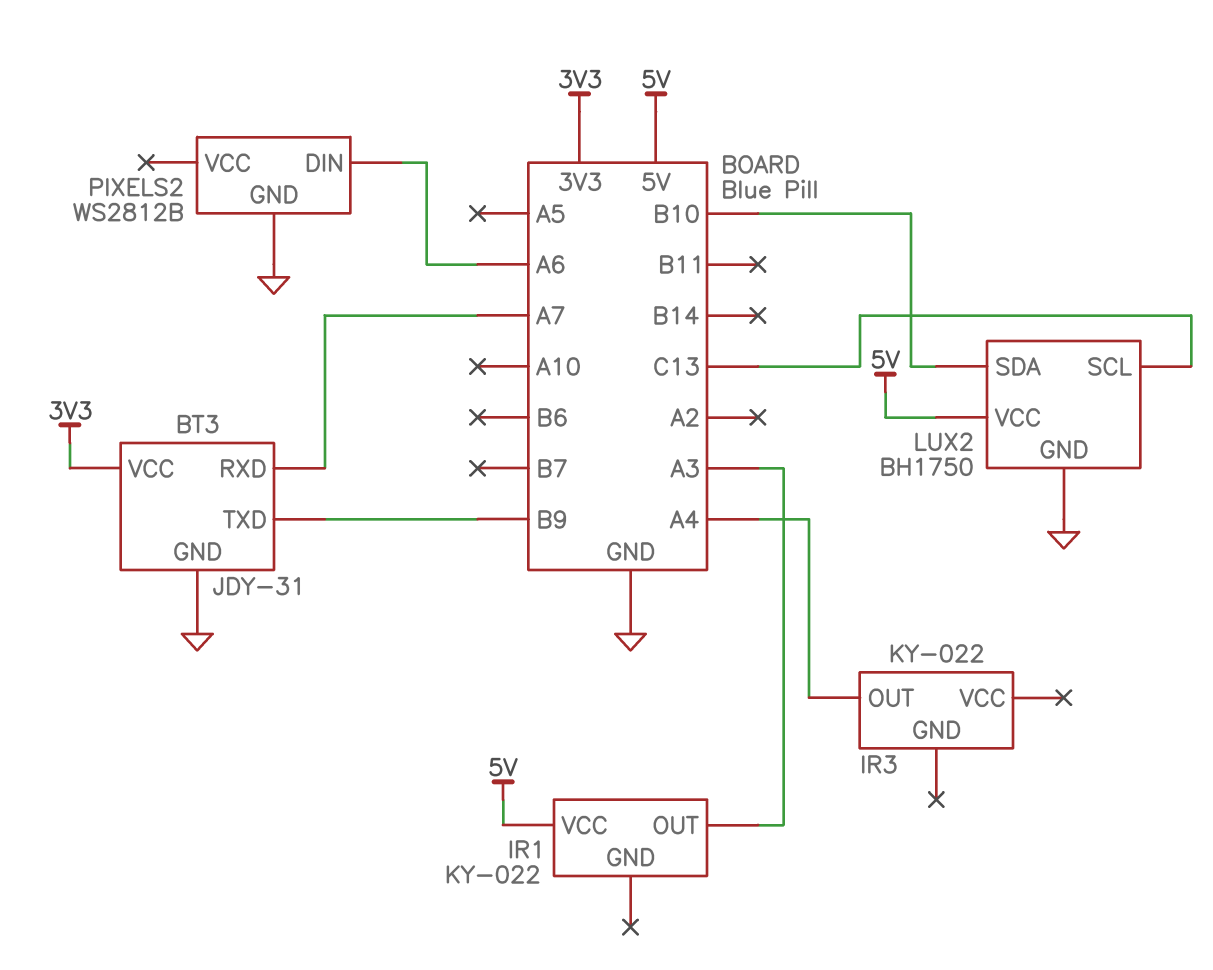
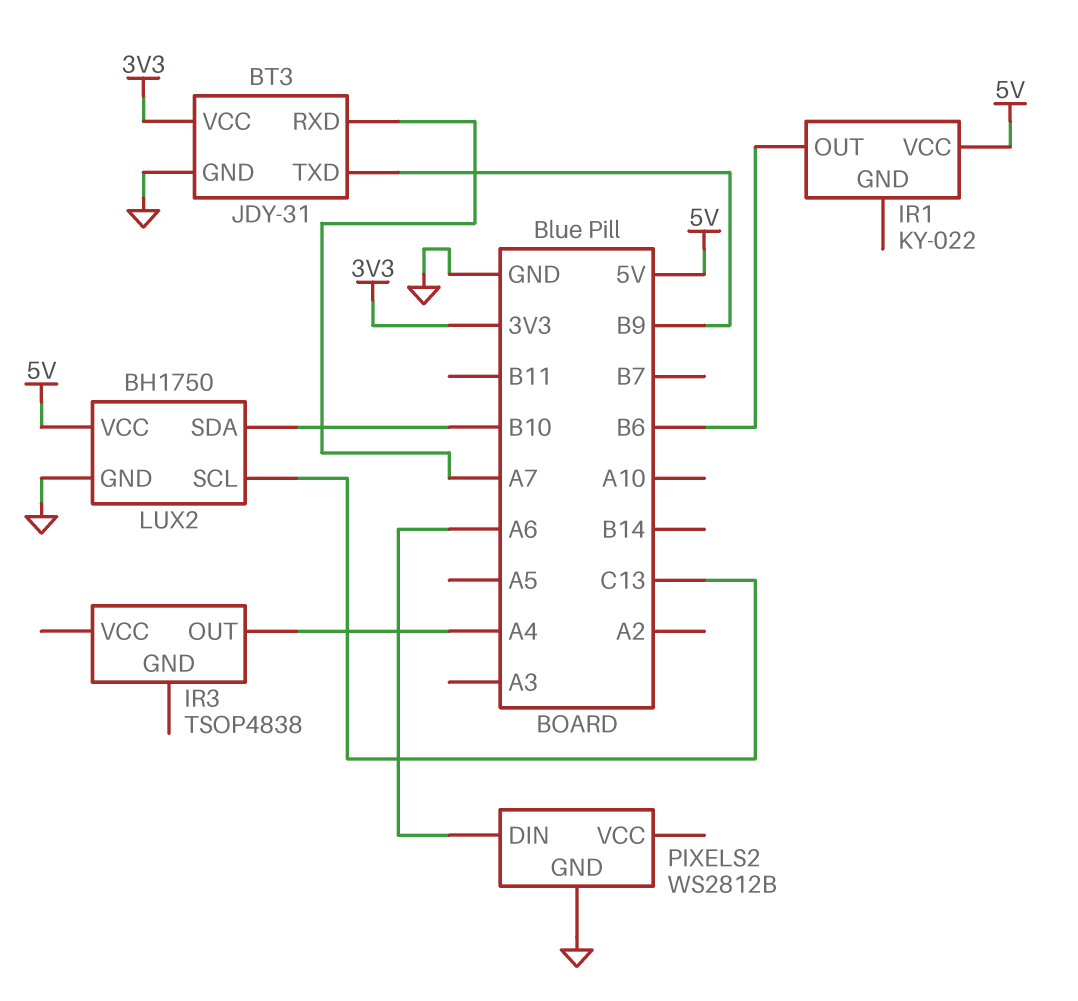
IR1 pin OUT: A3 -> B6
IR3: KY-022 -> TSOP4838

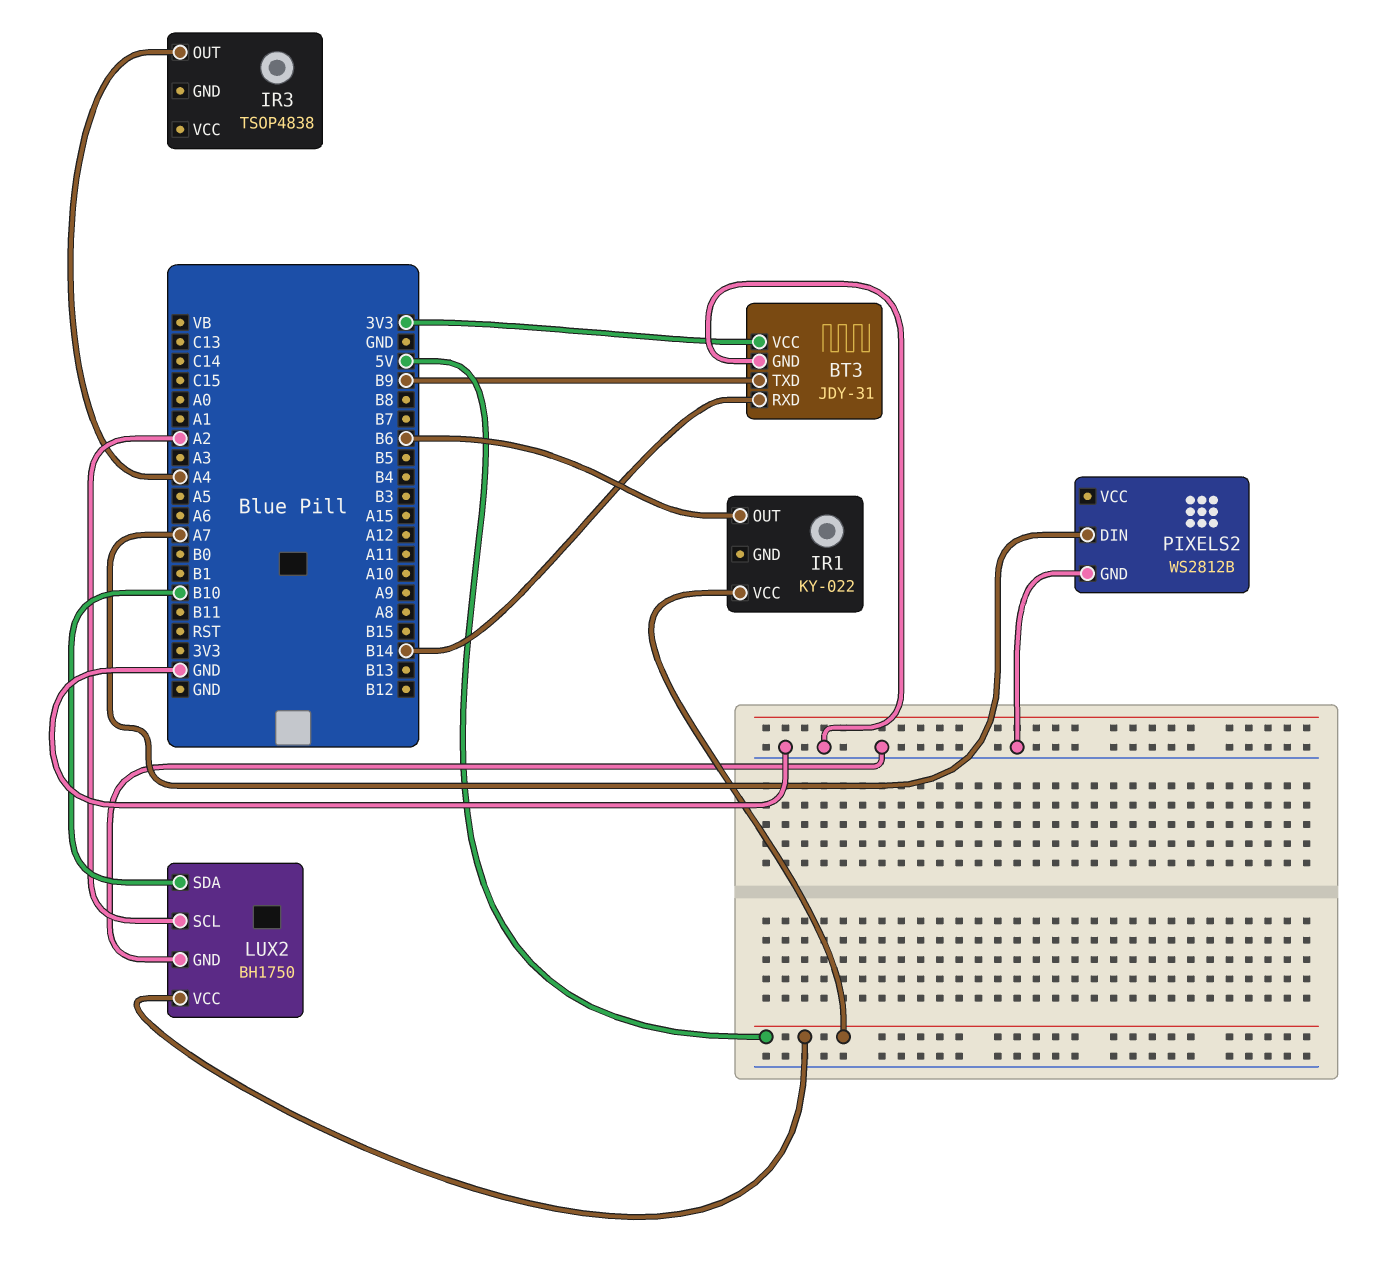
BT3 pin RXD: A7 -> B14
LUX2 pin SCL: C13 -> A2
PIXELS2 pin DIN: A6 -> A7

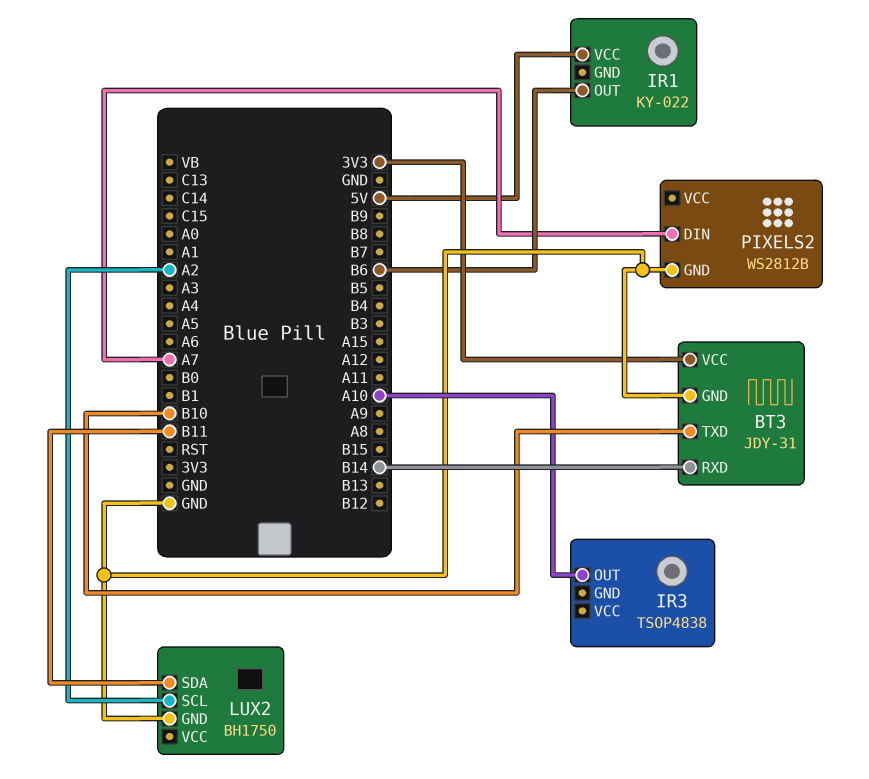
BT3 pin TXD: B9 -> B10
IR3 pin OUT: A4 -> A10
LUX2 pin SDA: B10 -> B11
LUX2 pin VCC: 5V -> none

